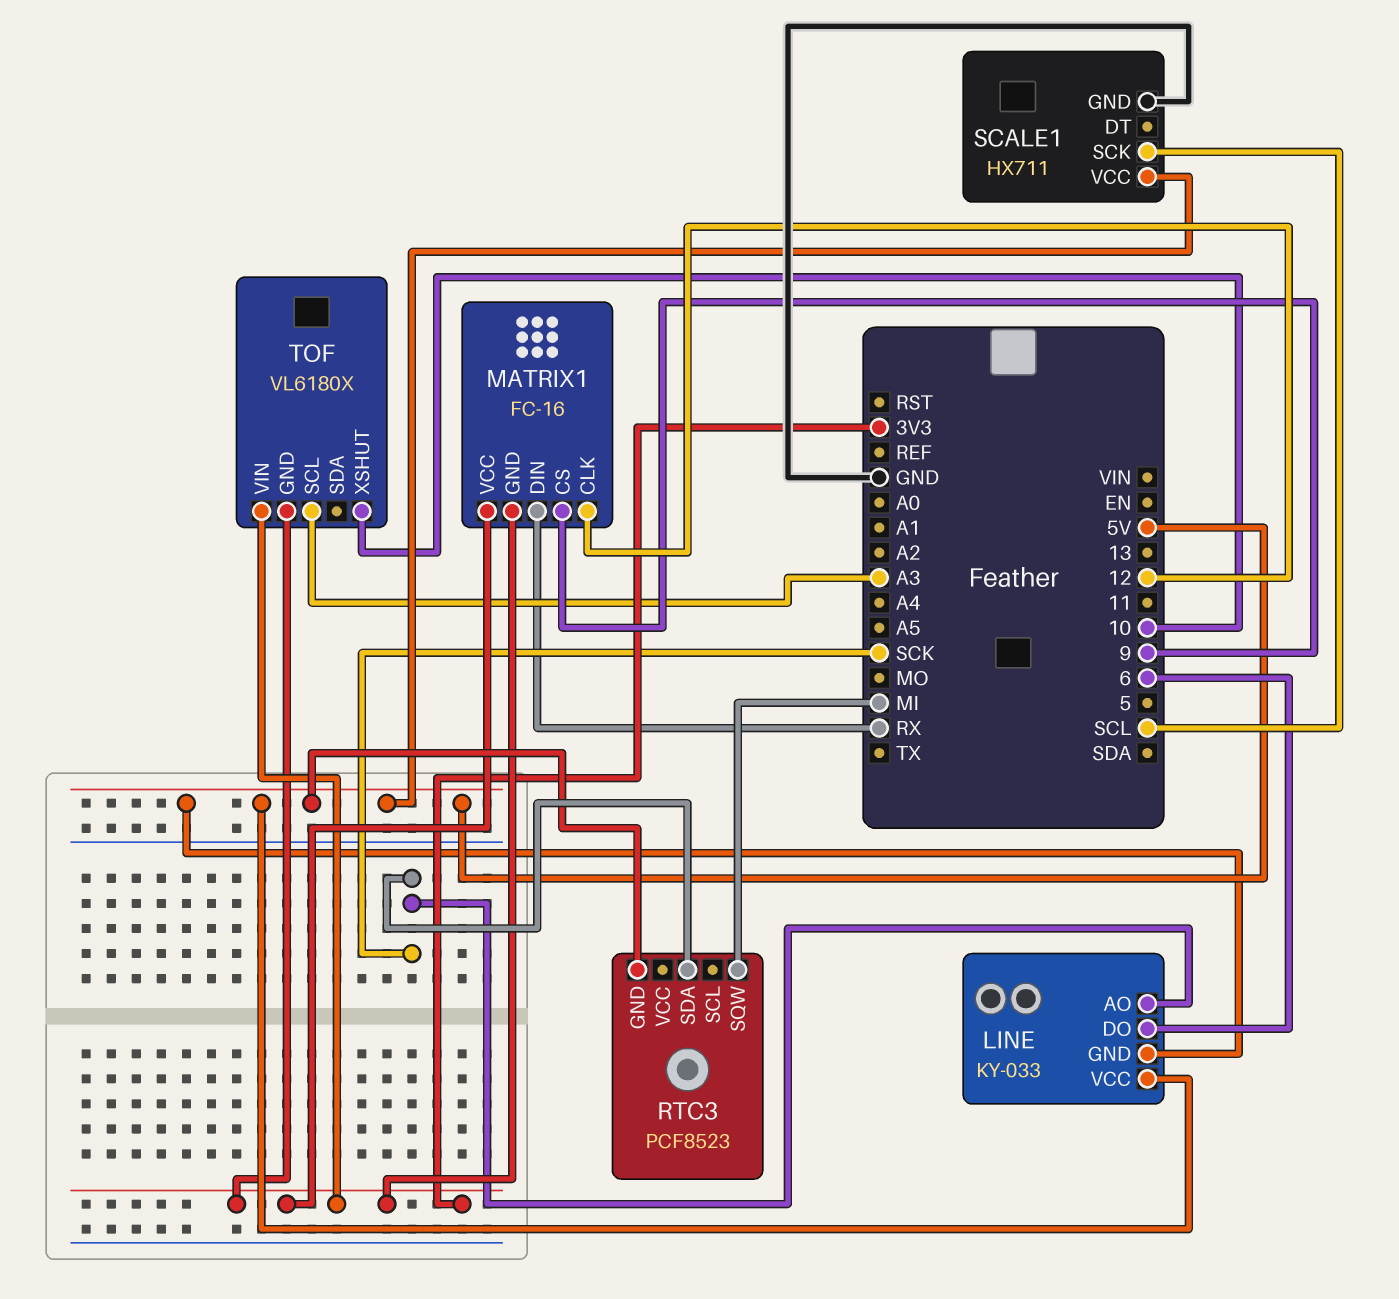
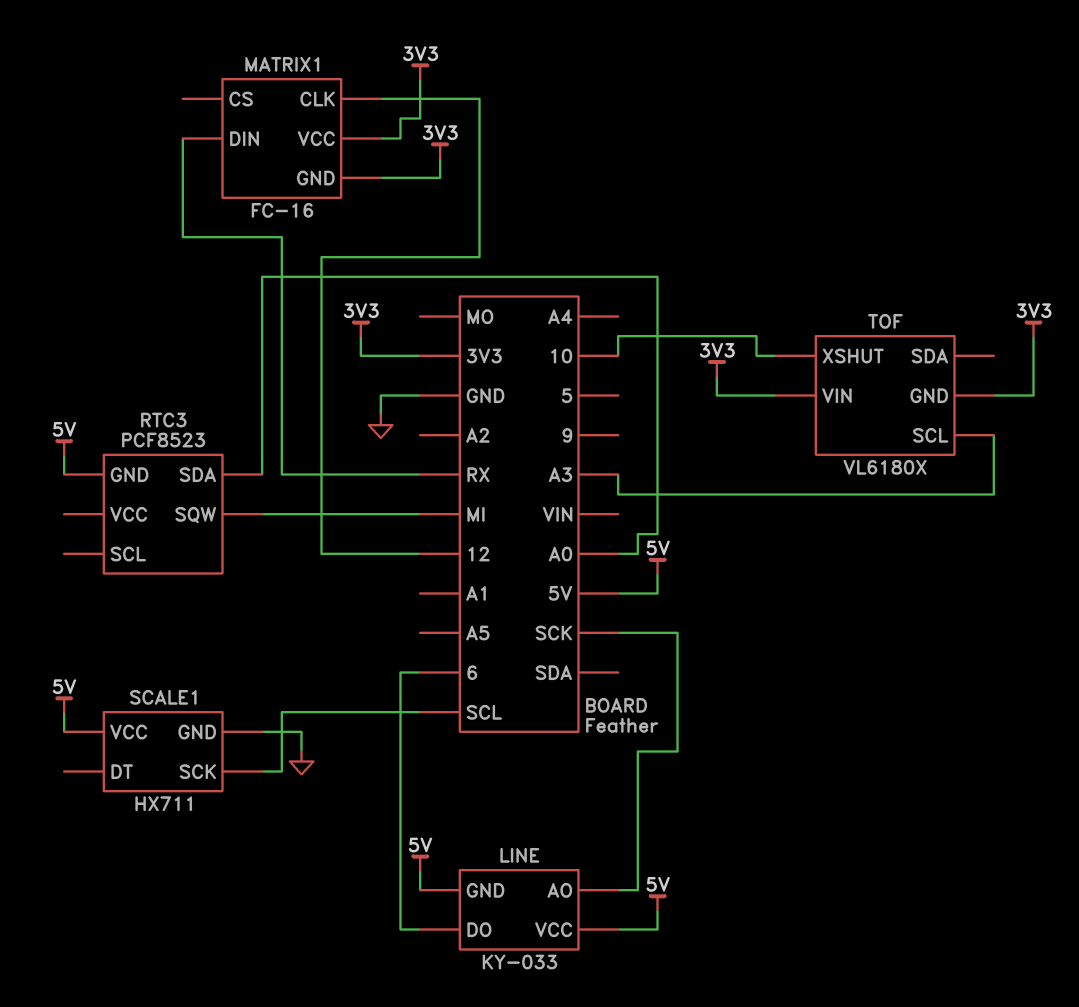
MATRIX1 pin CS: 9 -> none
RTC3 pin SDA: SCK -> A0

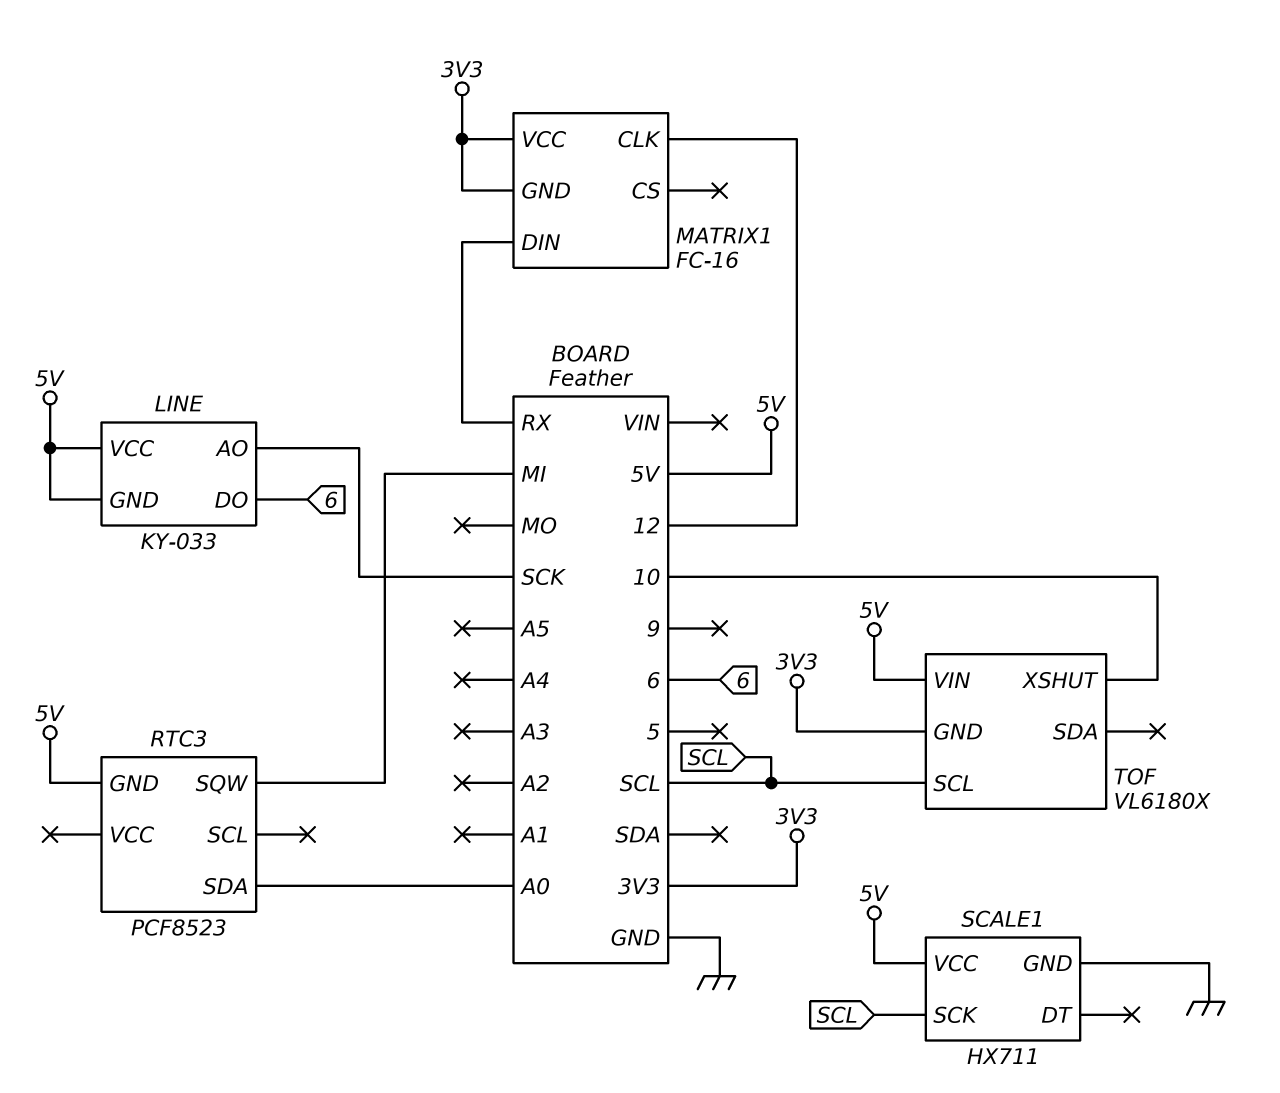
TOF pin SCL: A3 -> SCL
TOF pin VIN: 3V3 -> 5V

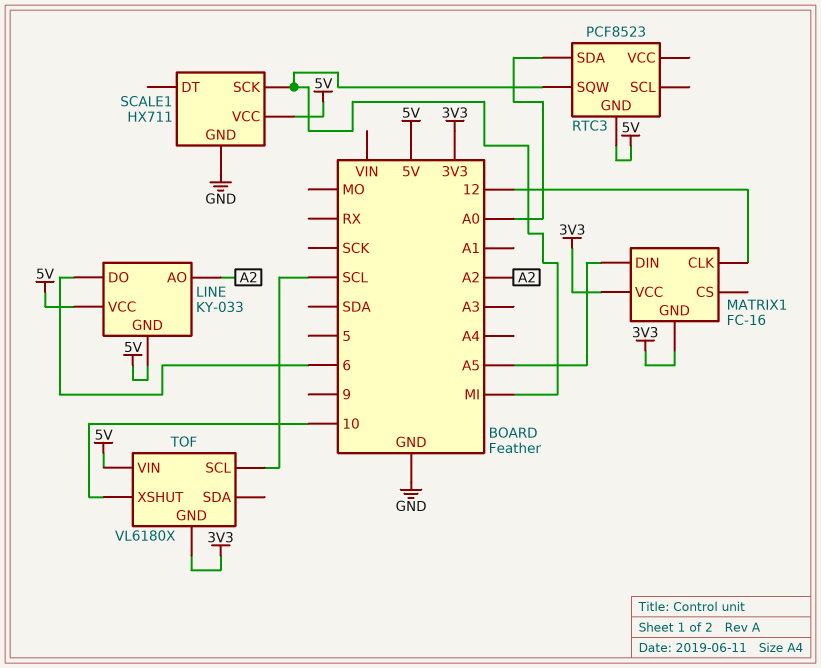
LINE pin AO: SCK -> A2
MATRIX1 pin DIN: RX -> A5
SCALE1 pin SCK: SCL -> MI

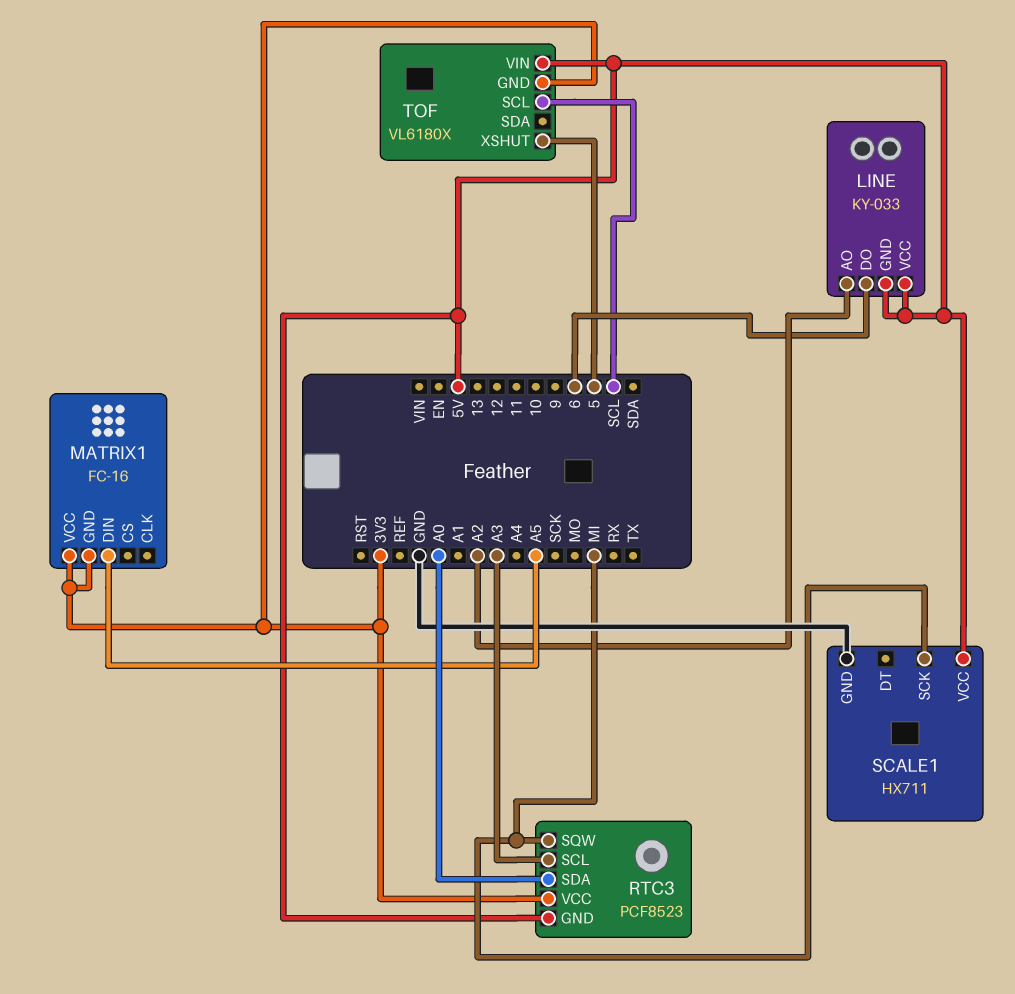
MATRIX1 pin CLK: 12 -> none
RTC3 pin SCL: none -> A3
RTC3 pin VCC: none -> 3V3
TOF pin XSHUT: 10 -> 5

